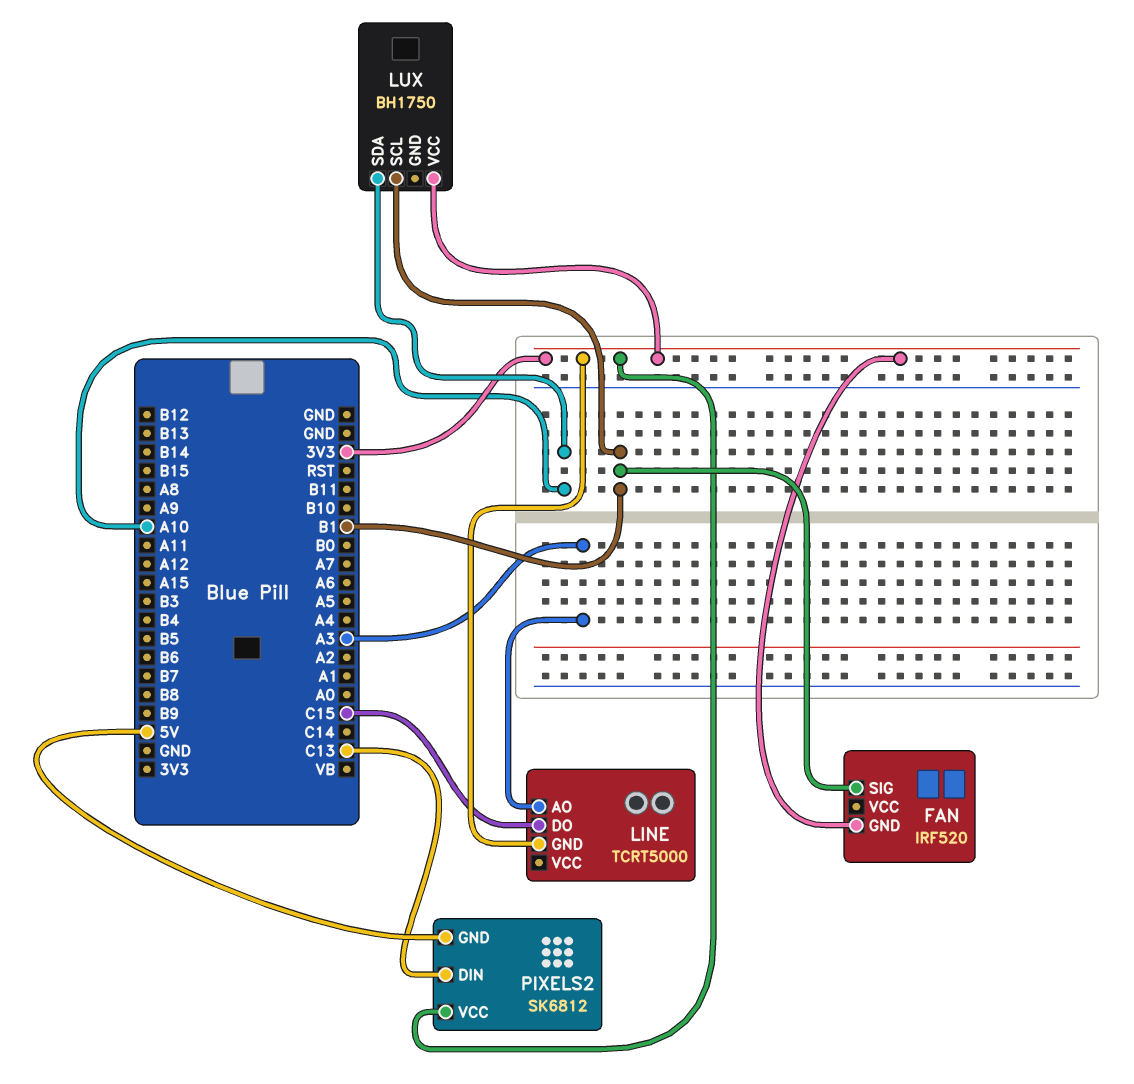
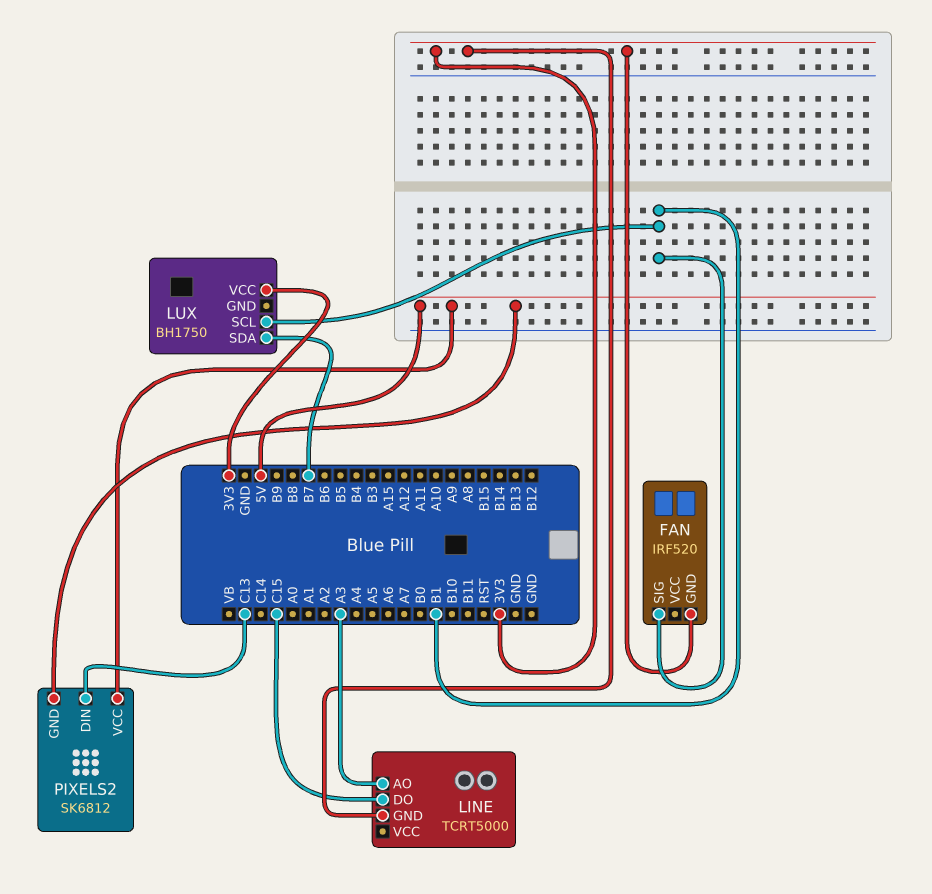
LUX pin SDA: A10 -> B7
PIXELS2 pin VCC: 3V3 -> 5V

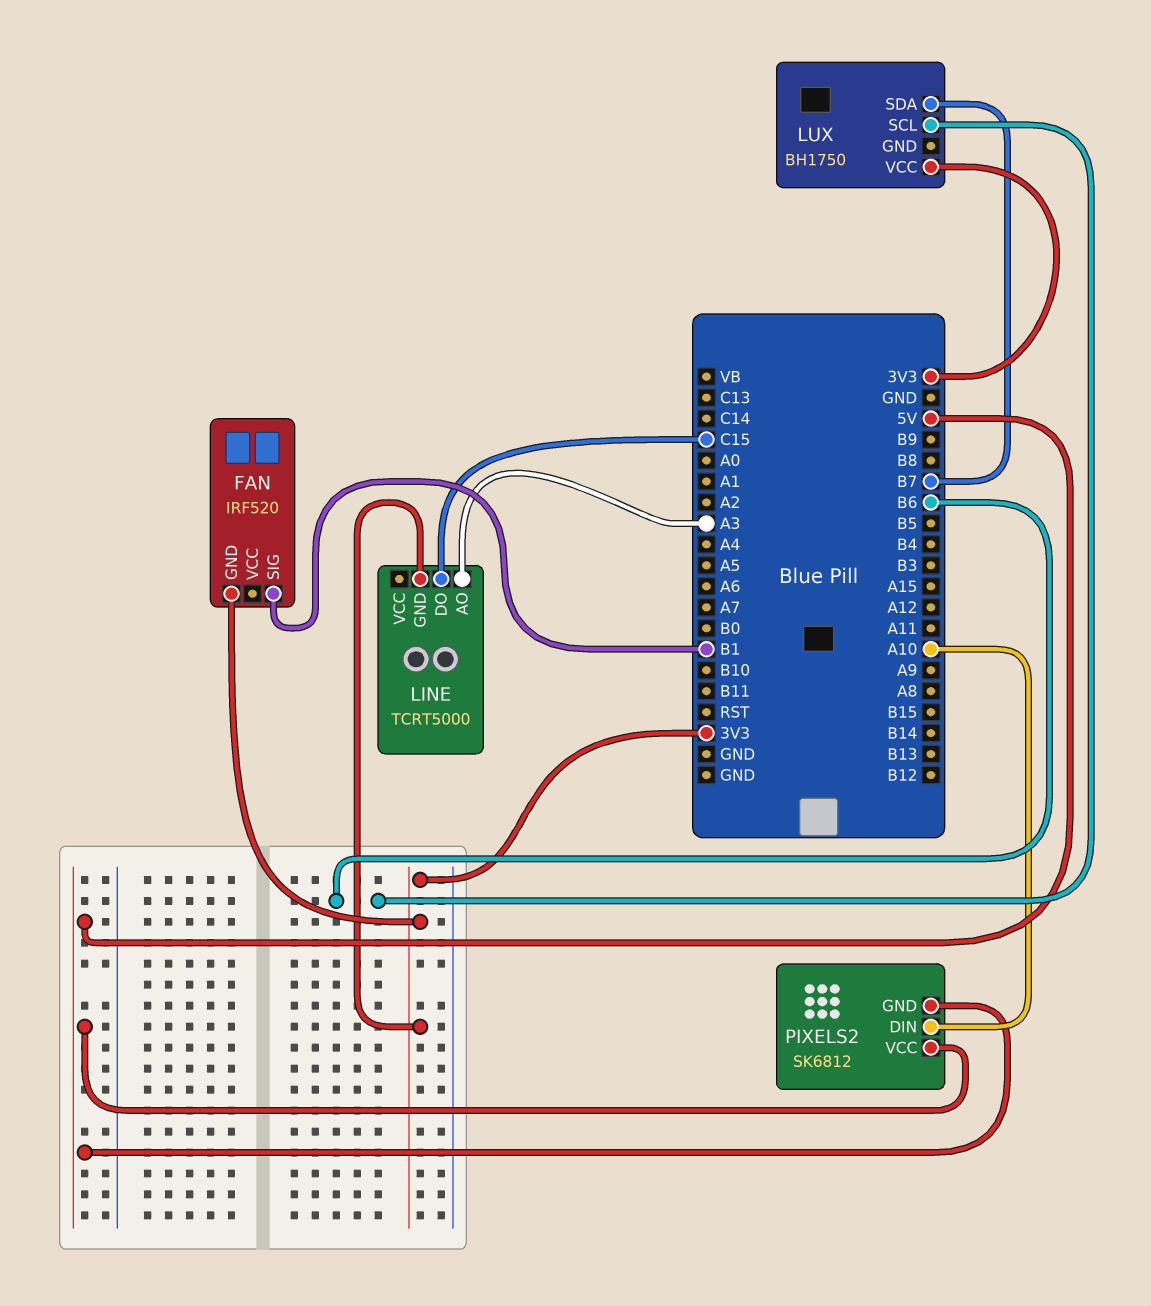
LUX pin SCL: B1 -> B6
PIXELS2 pin DIN: C13 -> A10

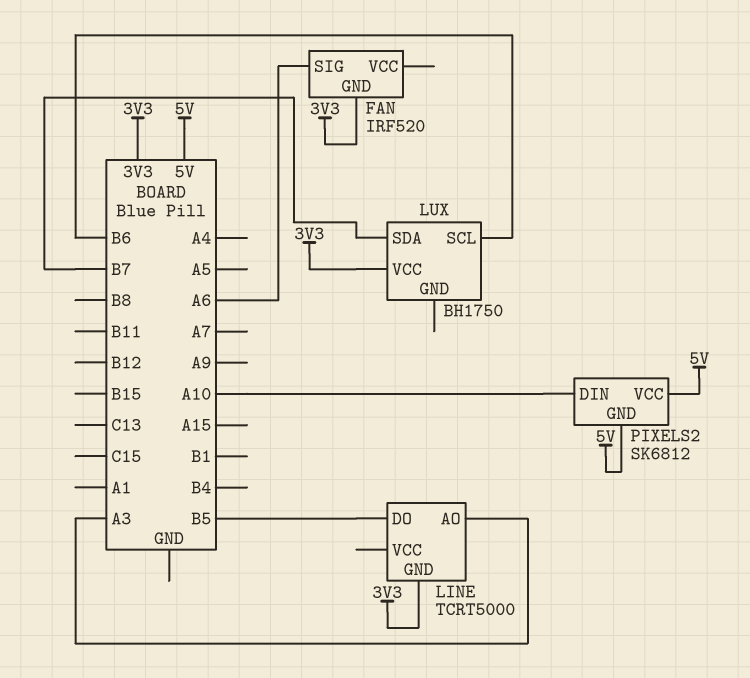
FAN pin SIG: B1 -> A6
LINE pin DO: C15 -> B5

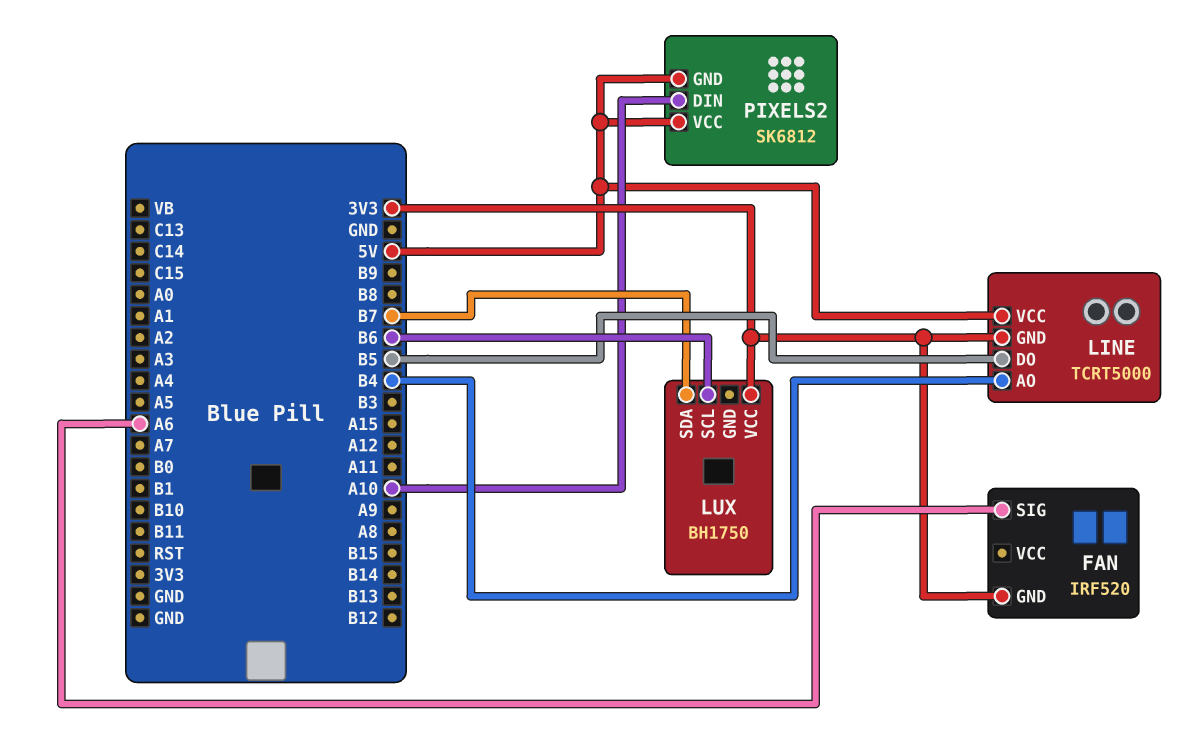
LINE pin AO: A3 -> B4
LINE pin VCC: none -> 5V

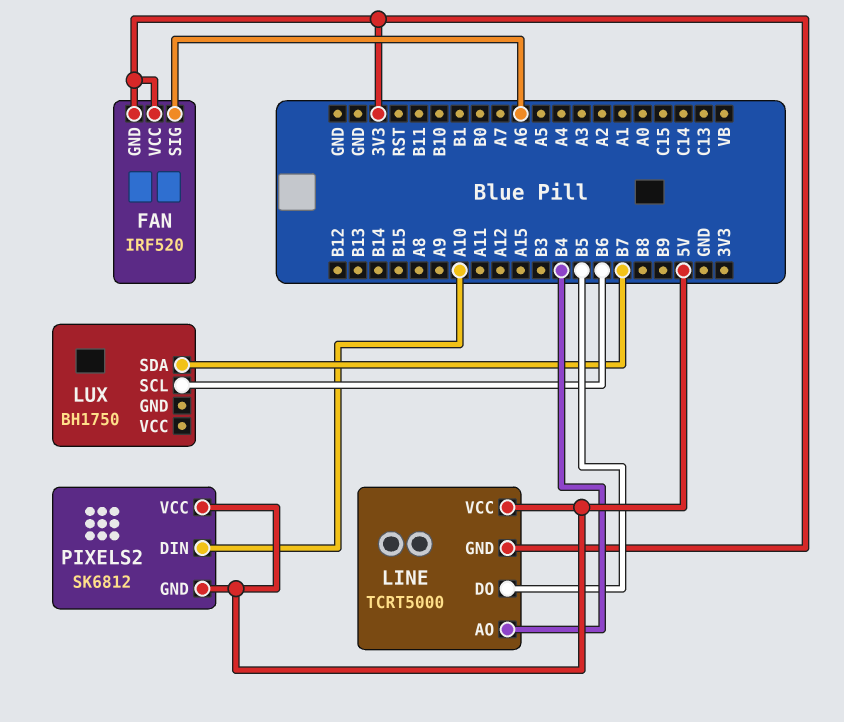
FAN pin VCC: none -> 3V3
LUX pin VCC: 3V3 -> none

